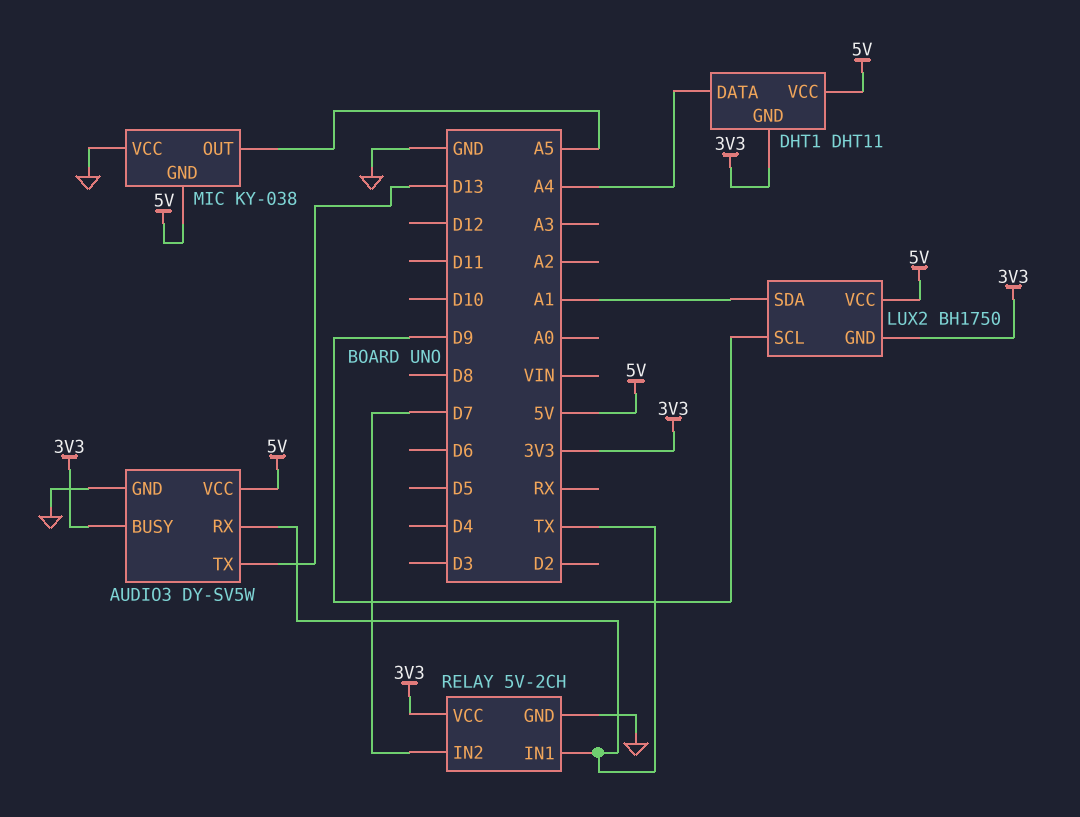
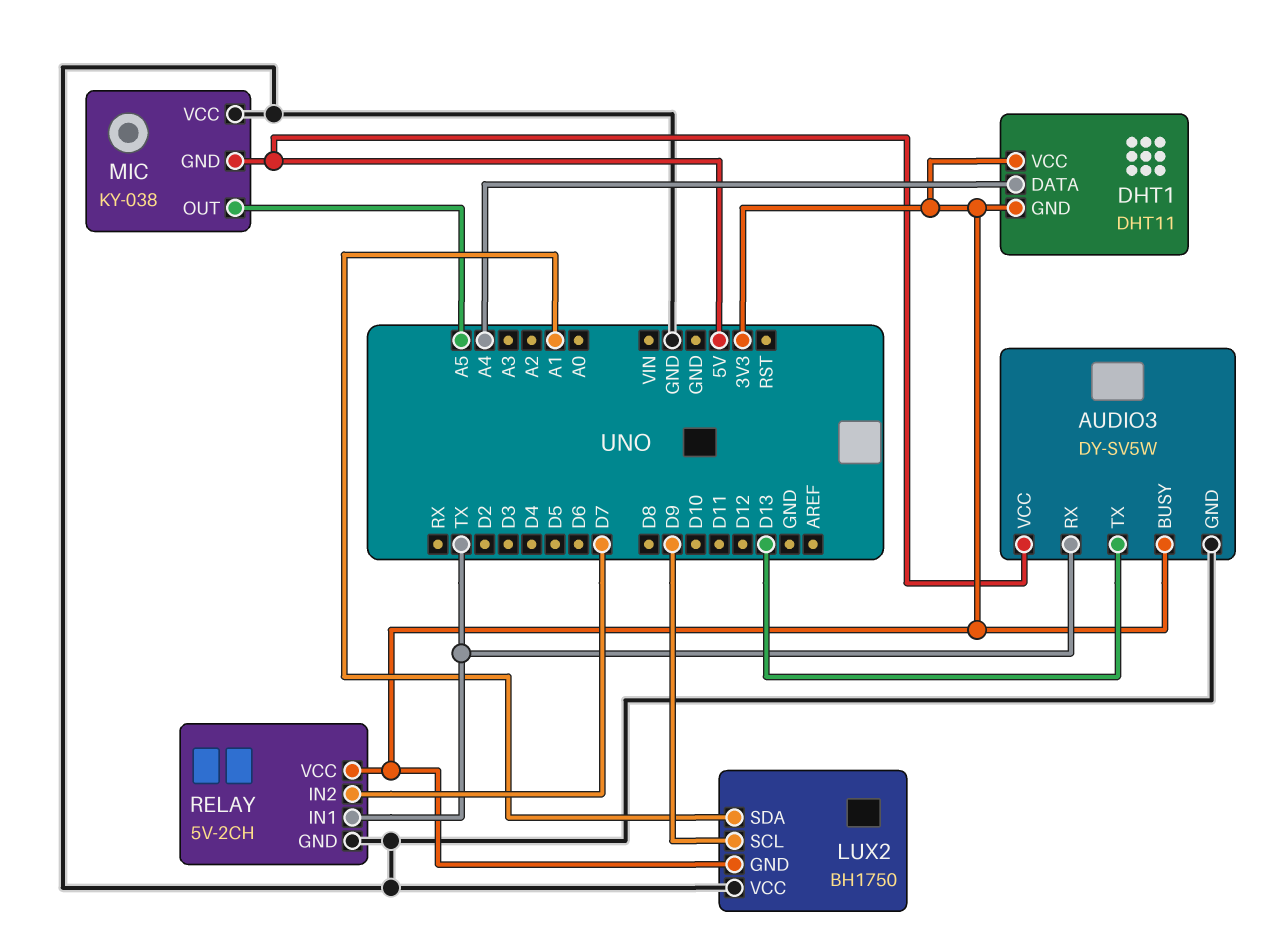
DHT1 pin VCC: 5V -> 3V3
LUX2 pin VCC: 5V -> GND

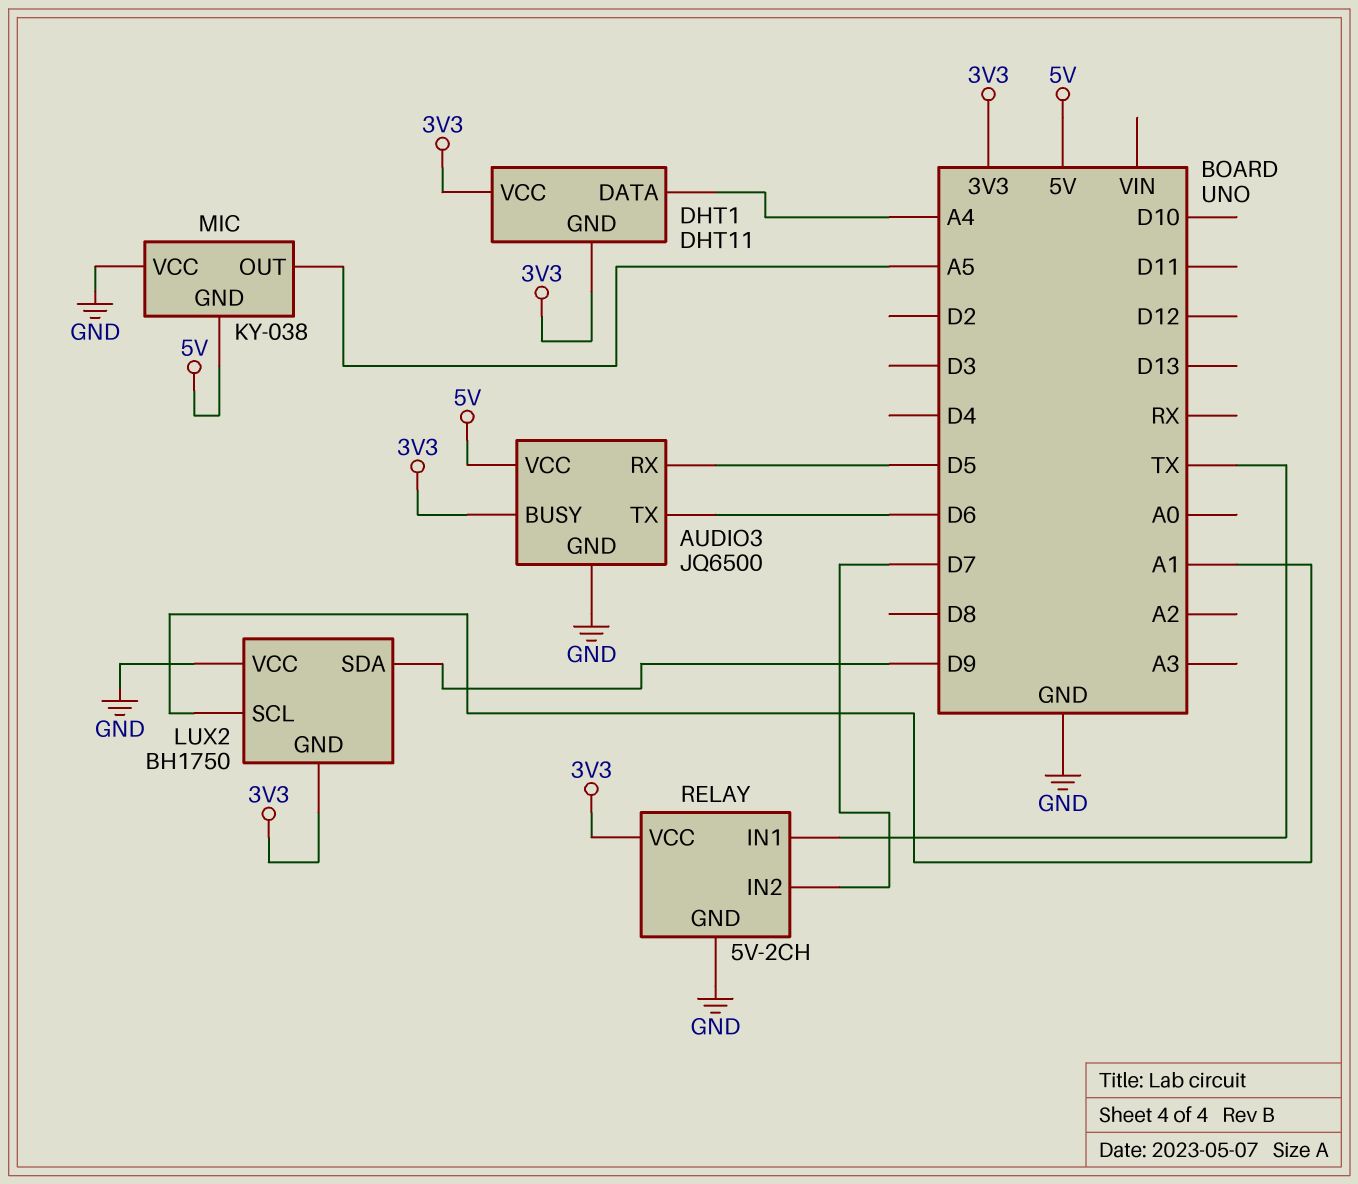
AUDIO3: DY-SV5W -> JQ6500
AUDIO3 pin RX: TX -> D5
AUDIO3 pin TX: D13 -> D6
LUX2 pin SCL: D9 -> A1
LUX2 pin SDA: A1 -> D9

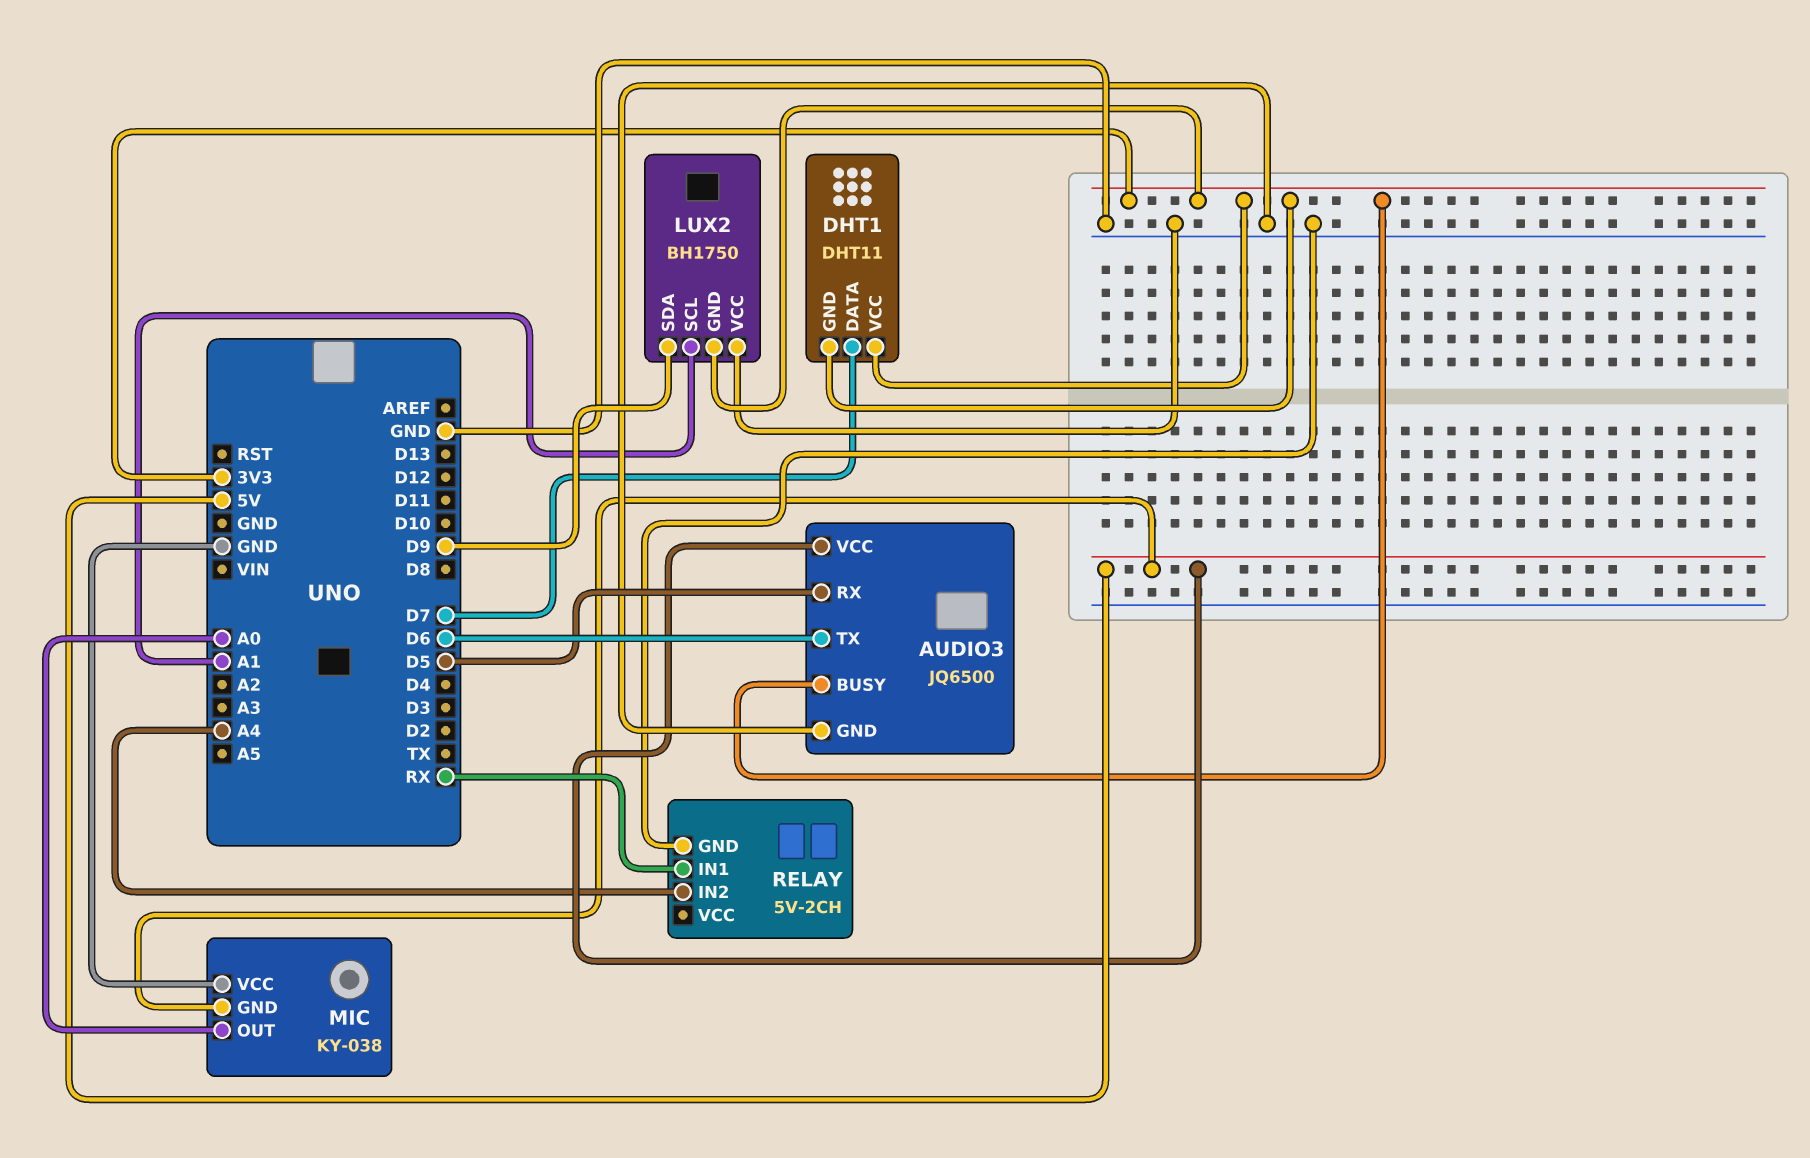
DHT1 pin DATA: A4 -> D7
MIC pin OUT: A5 -> A0
RELAY pin IN1: TX -> RX
RELAY pin IN2: D7 -> A4
RELAY pin VCC: 3V3 -> none

